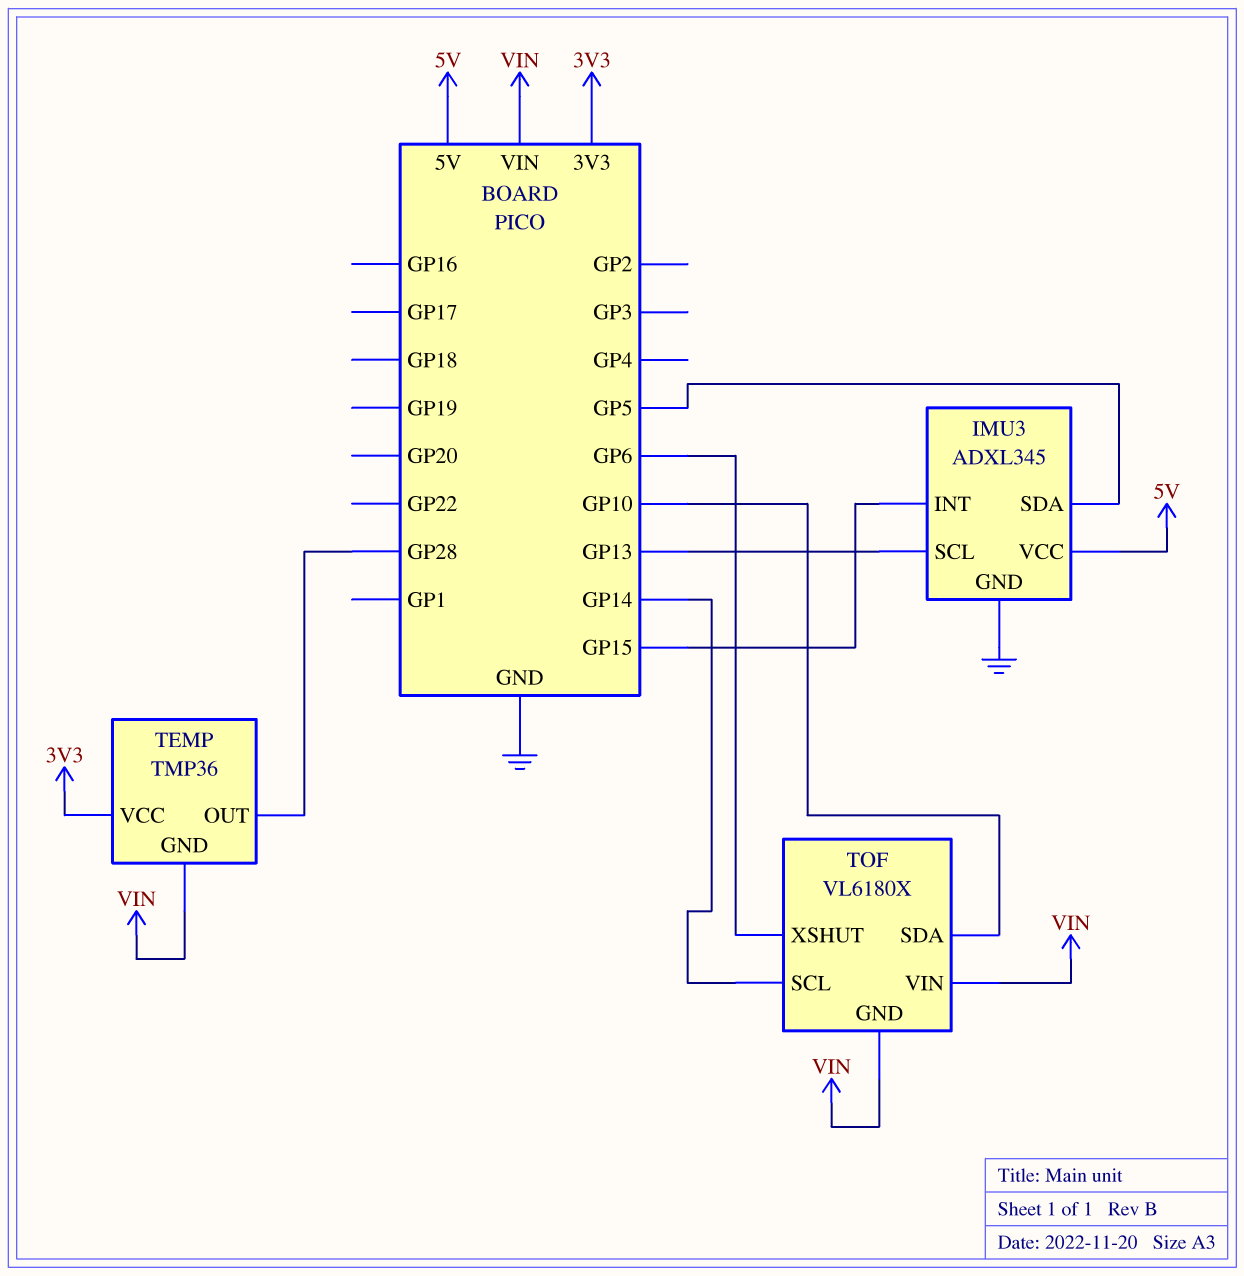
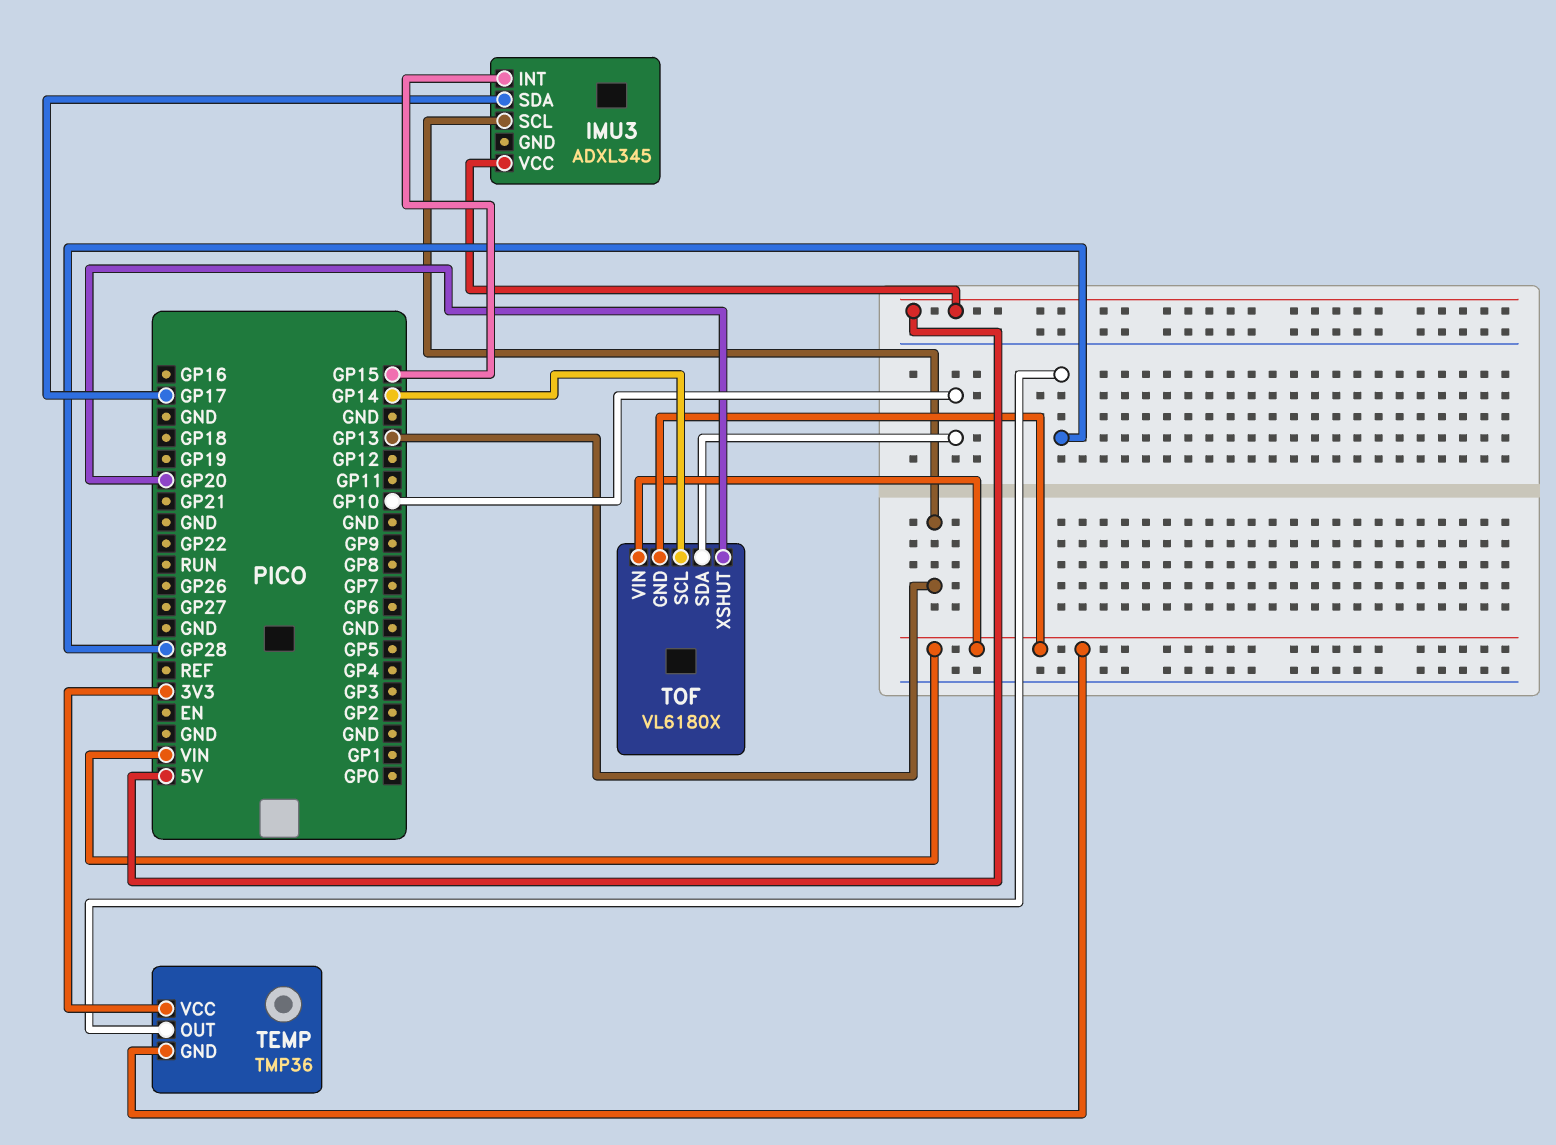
IMU3 pin GND: GND -> none
IMU3 pin SDA: GP5 -> GP17
TOF pin XSHUT: GP6 -> GP20

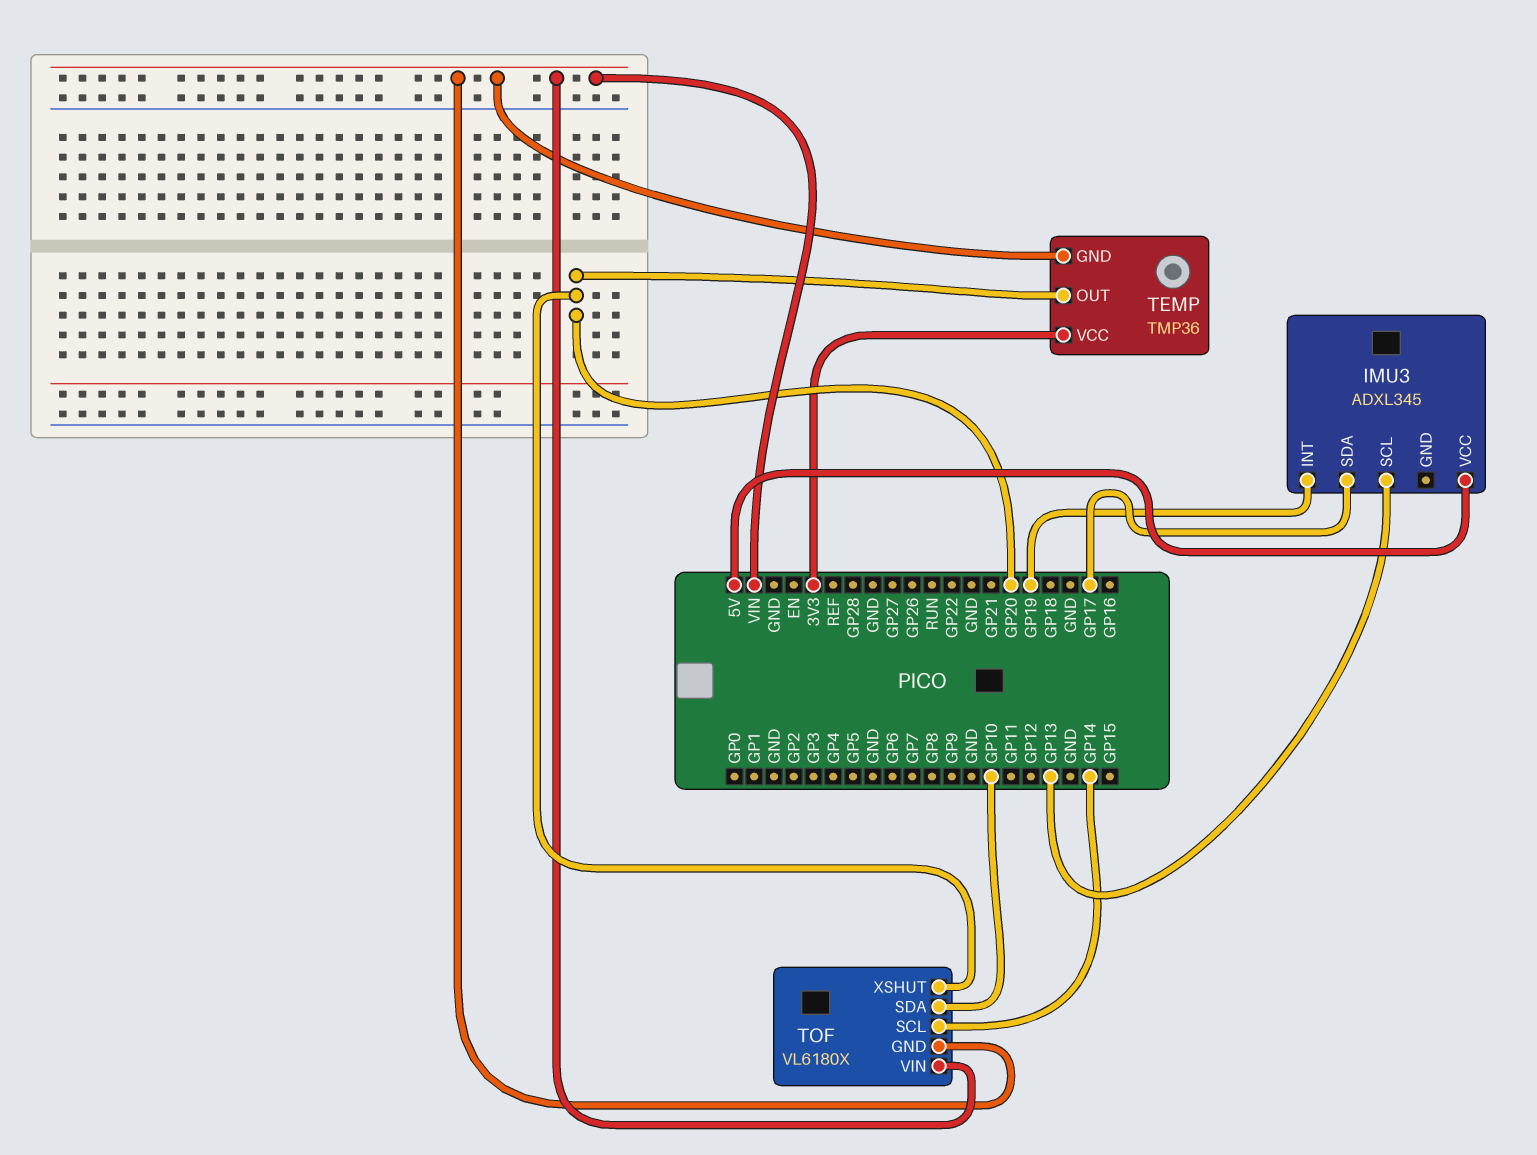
IMU3 pin INT: GP15 -> GP19
TEMP pin OUT: GP28 -> GP20

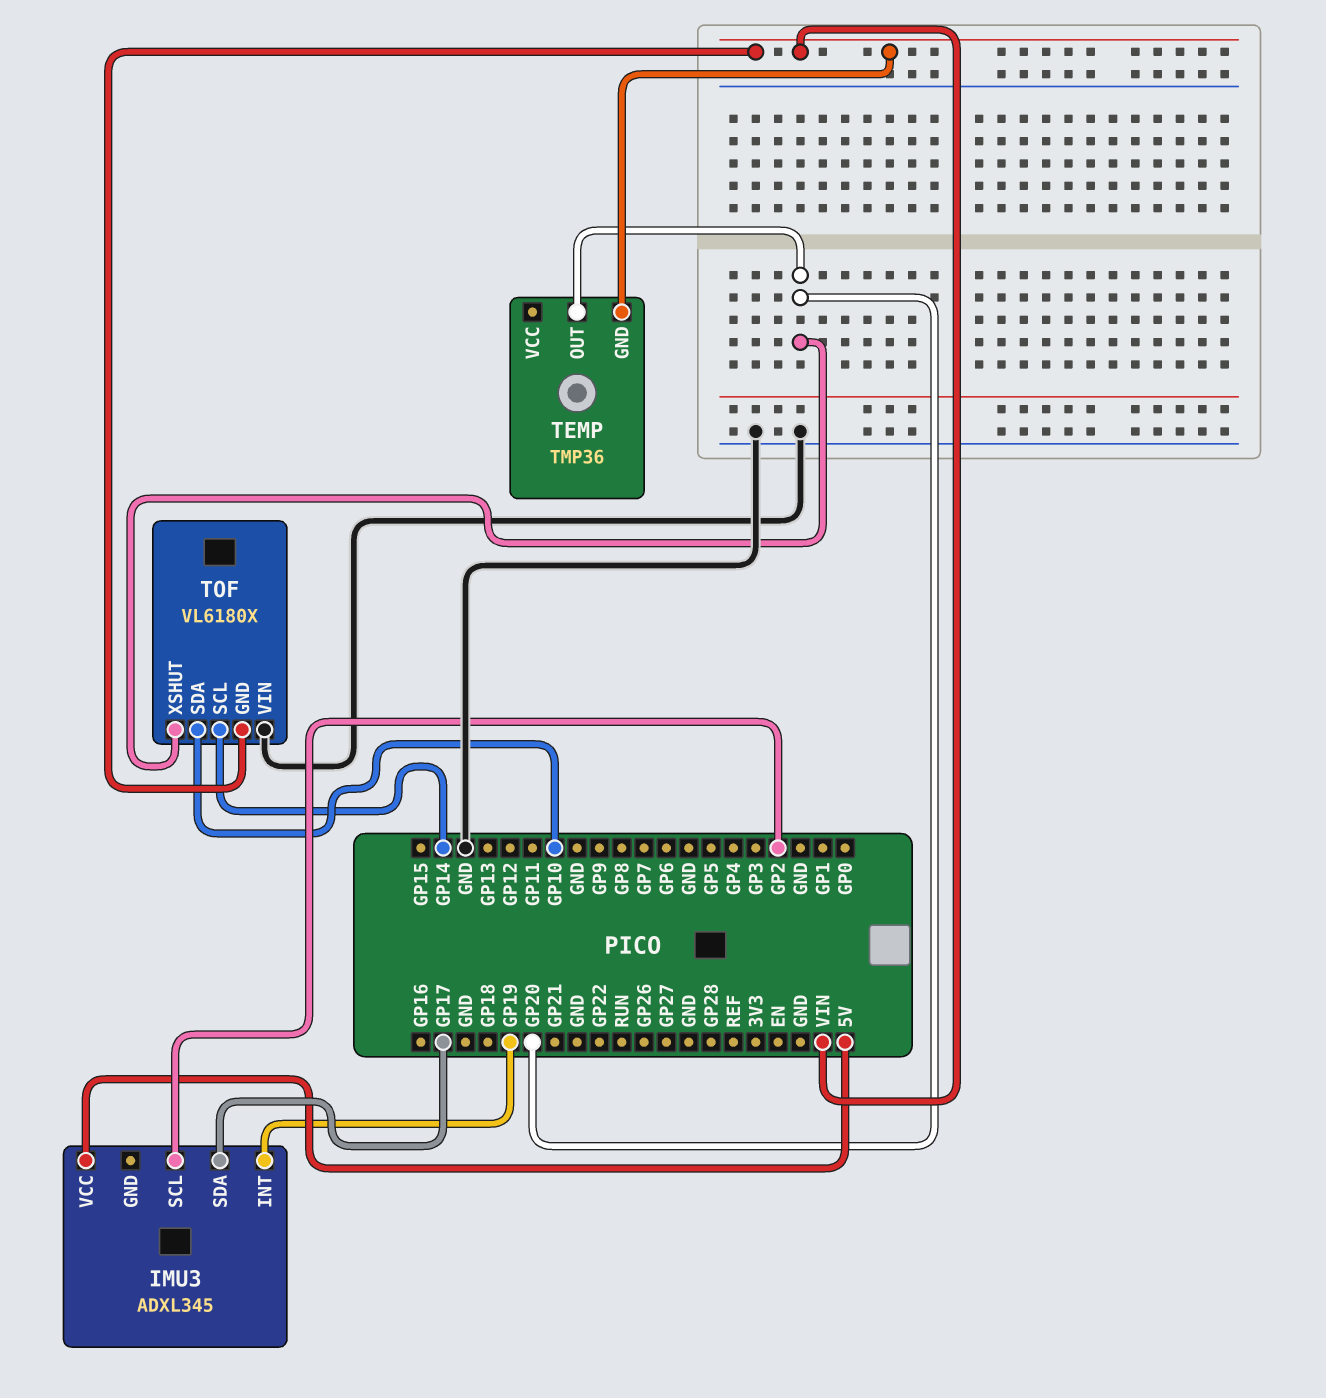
IMU3 pin SCL: GP13 -> GP2
TEMP pin VCC: 3V3 -> none
TOF pin VIN: VIN -> GND

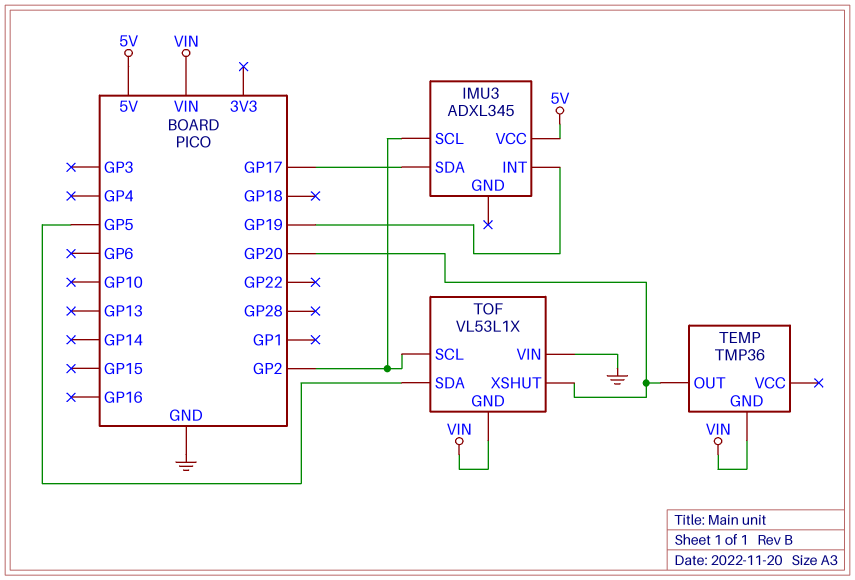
TOF: VL6180X -> VL53L1X
TOF pin SCL: GP14 -> GP2
TOF pin SDA: GP10 -> GP5

